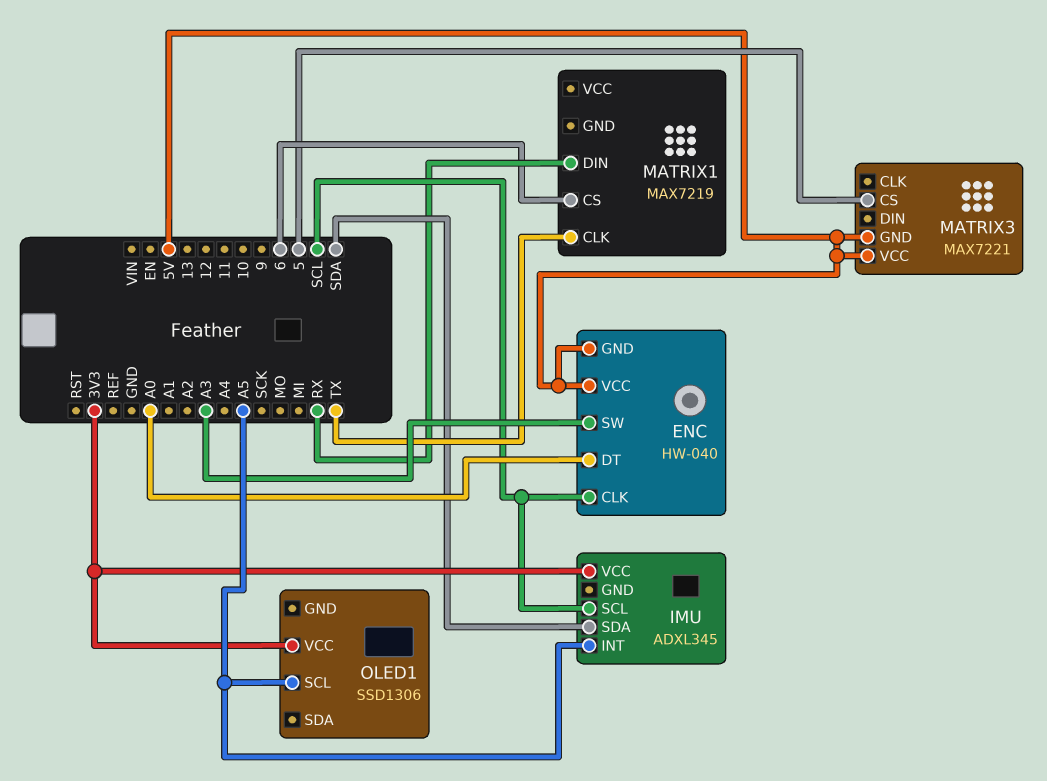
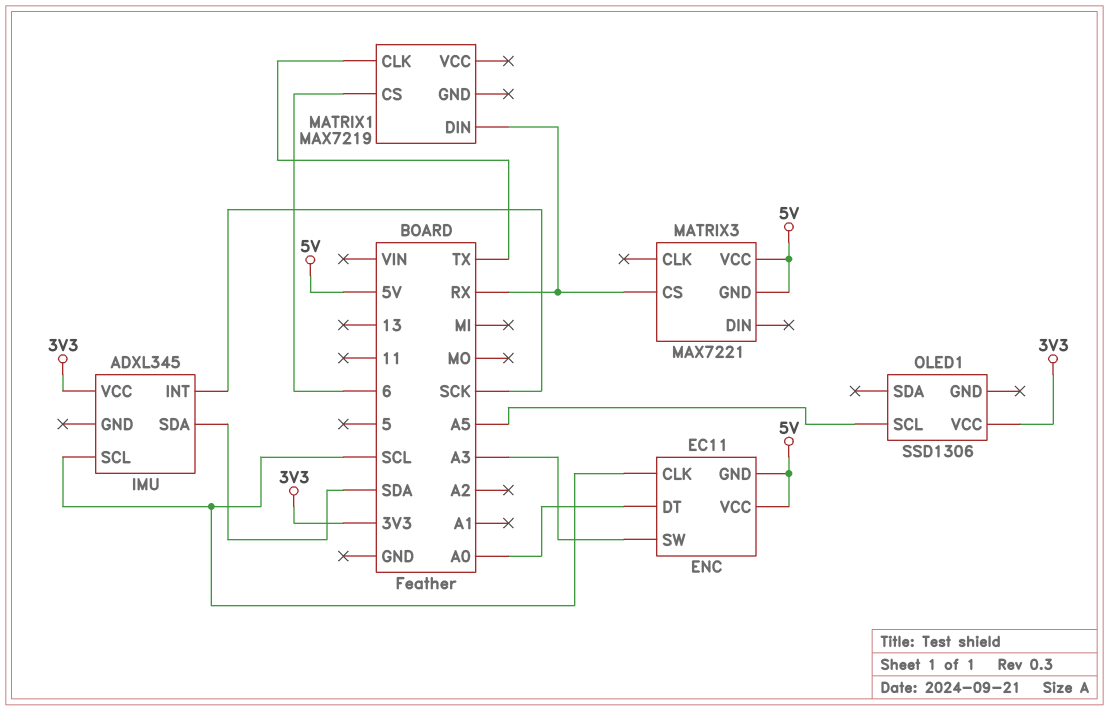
ENC: HW-040 -> EC11
IMU pin INT: A5 -> SCK
MATRIX3 pin CS: 5 -> RX

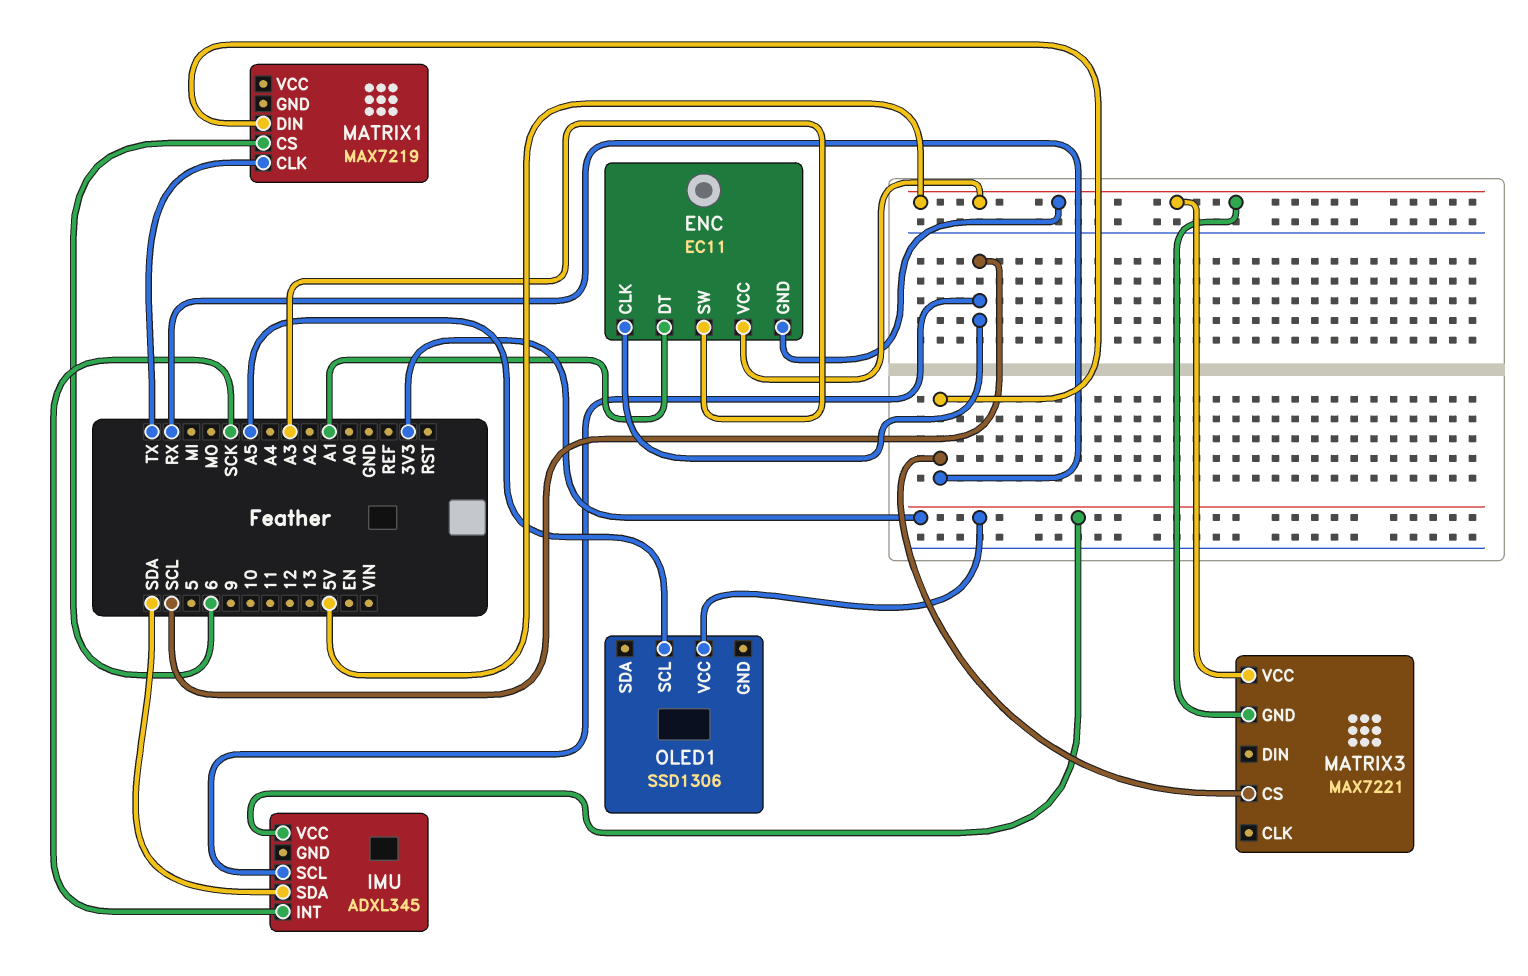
ENC pin DT: A0 -> A1

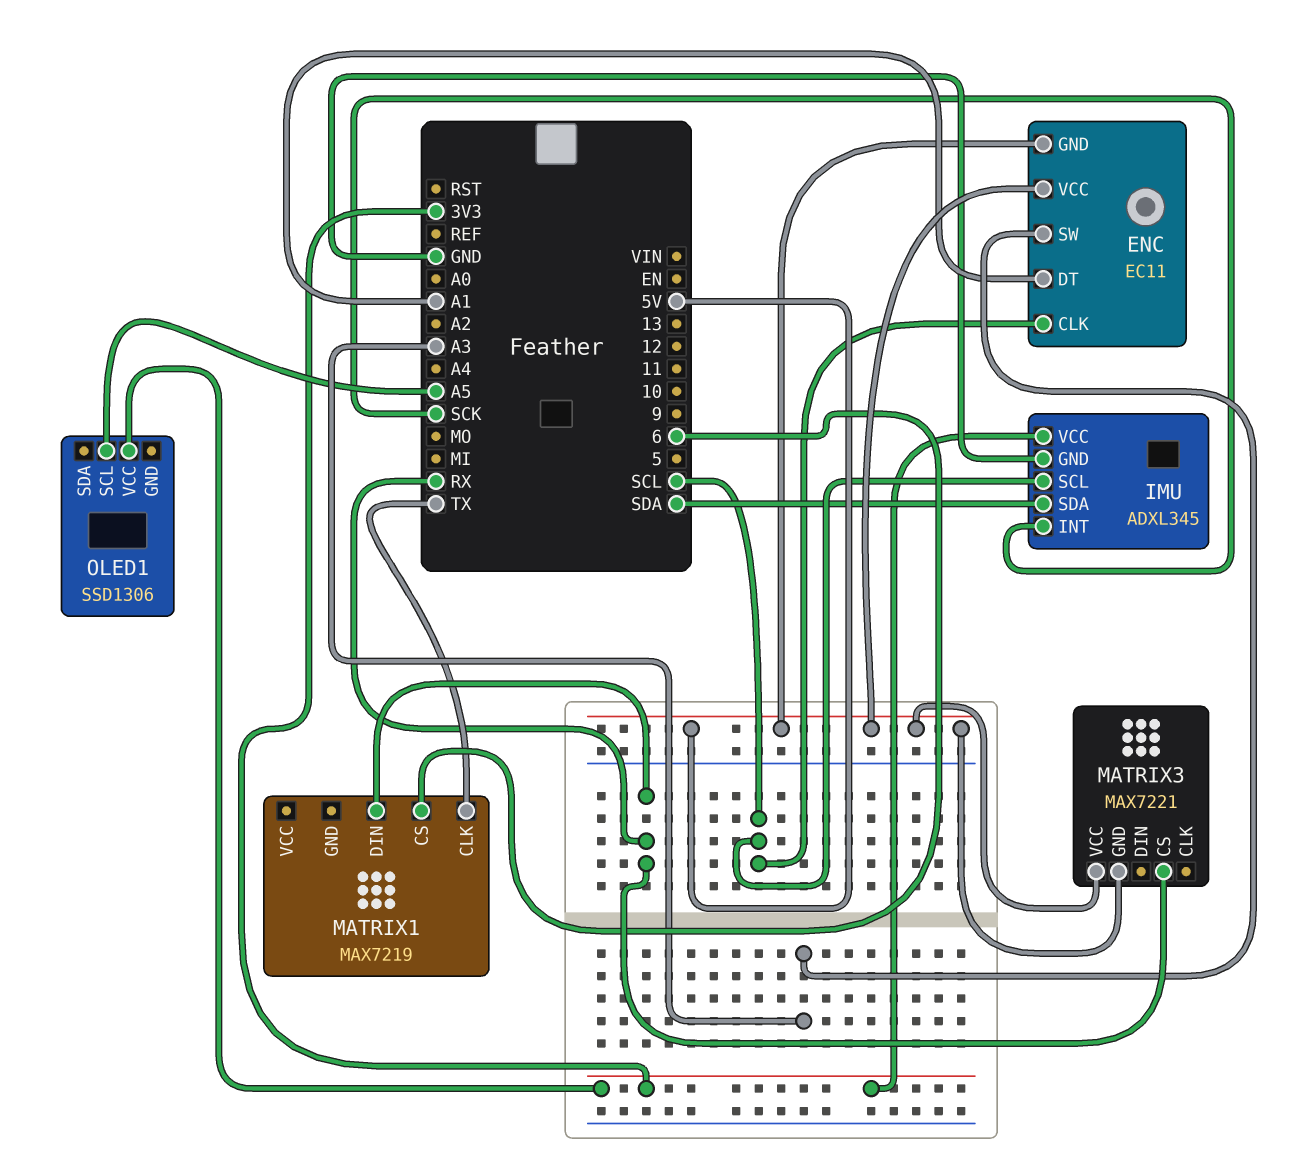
IMU pin GND: none -> GND

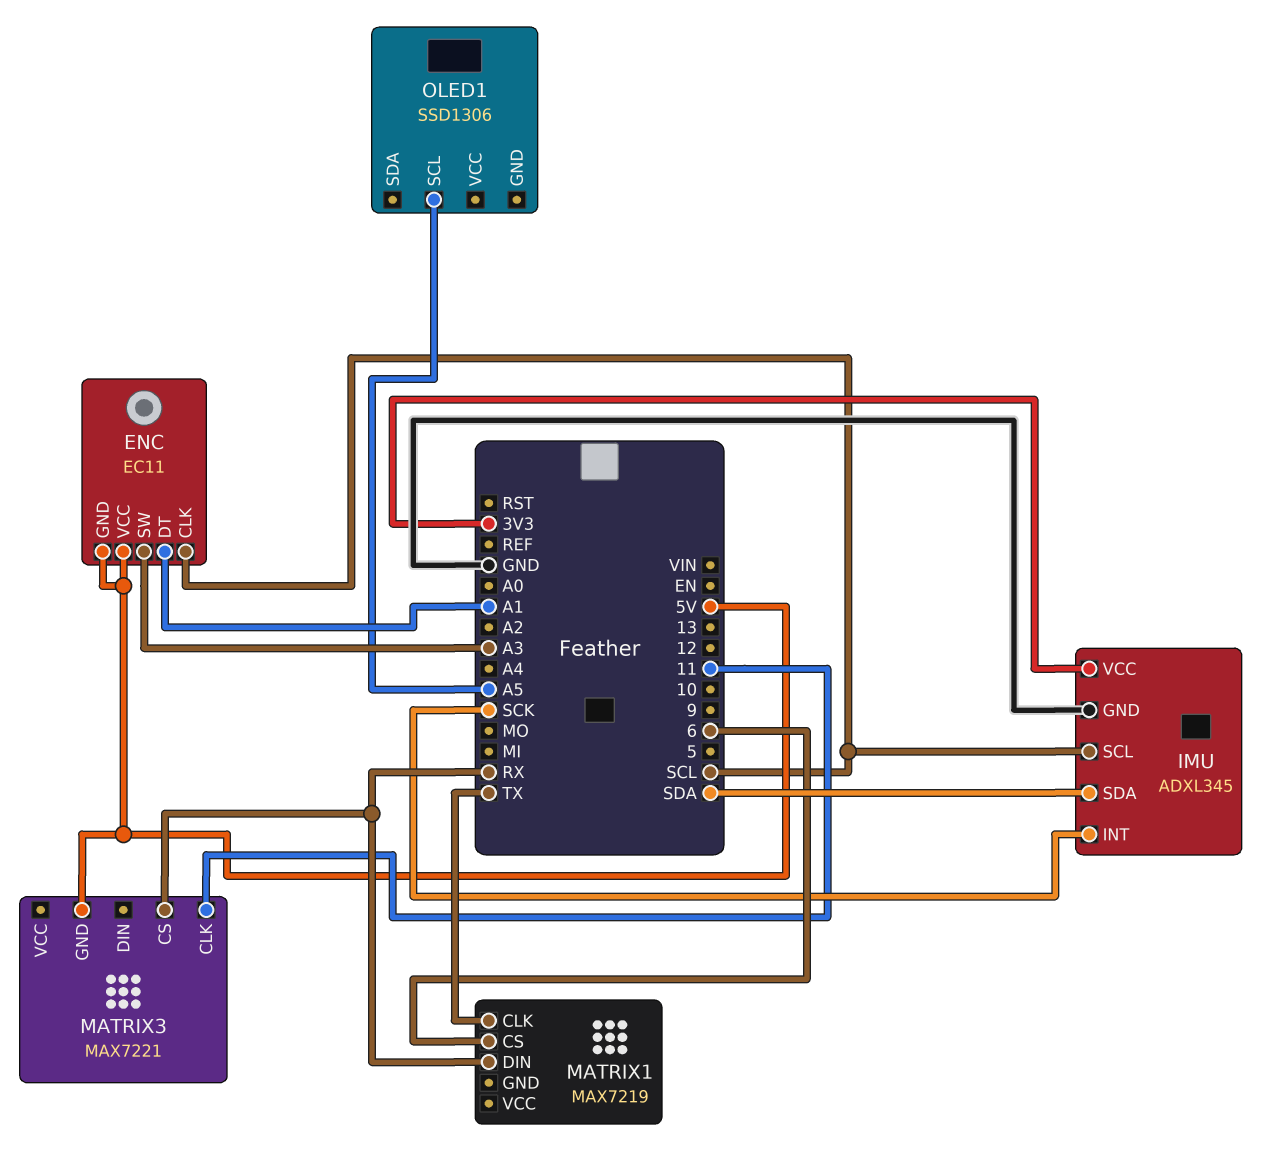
MATRIX3 pin CLK: none -> 11
MATRIX3 pin VCC: 5V -> none
OLED1 pin VCC: 3V3 -> none

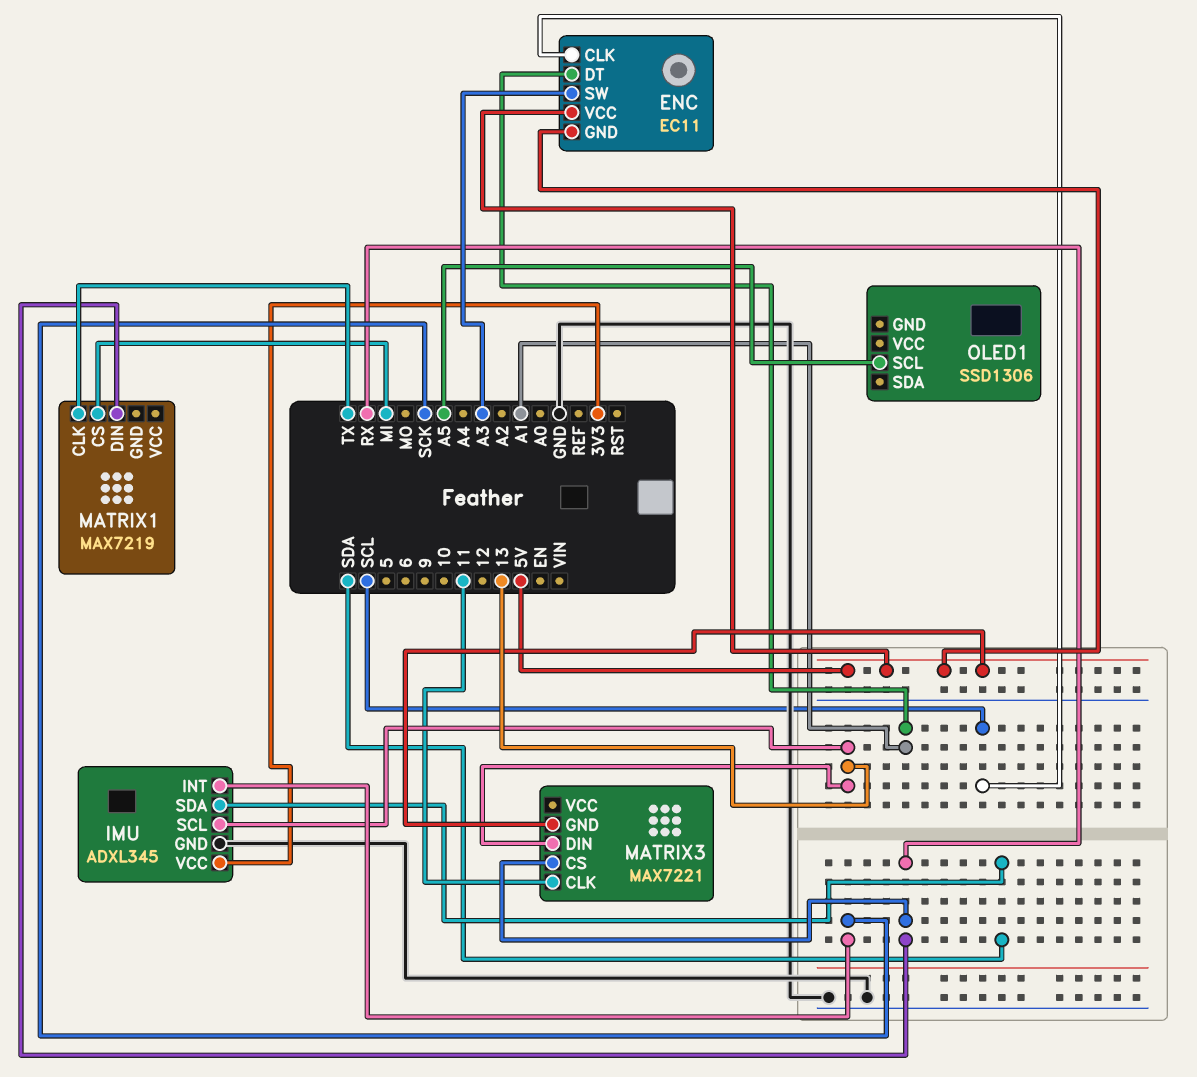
IMU pin SCL: SCL -> 13
MATRIX1 pin CS: 6 -> MI
MATRIX3 pin DIN: none -> 13

